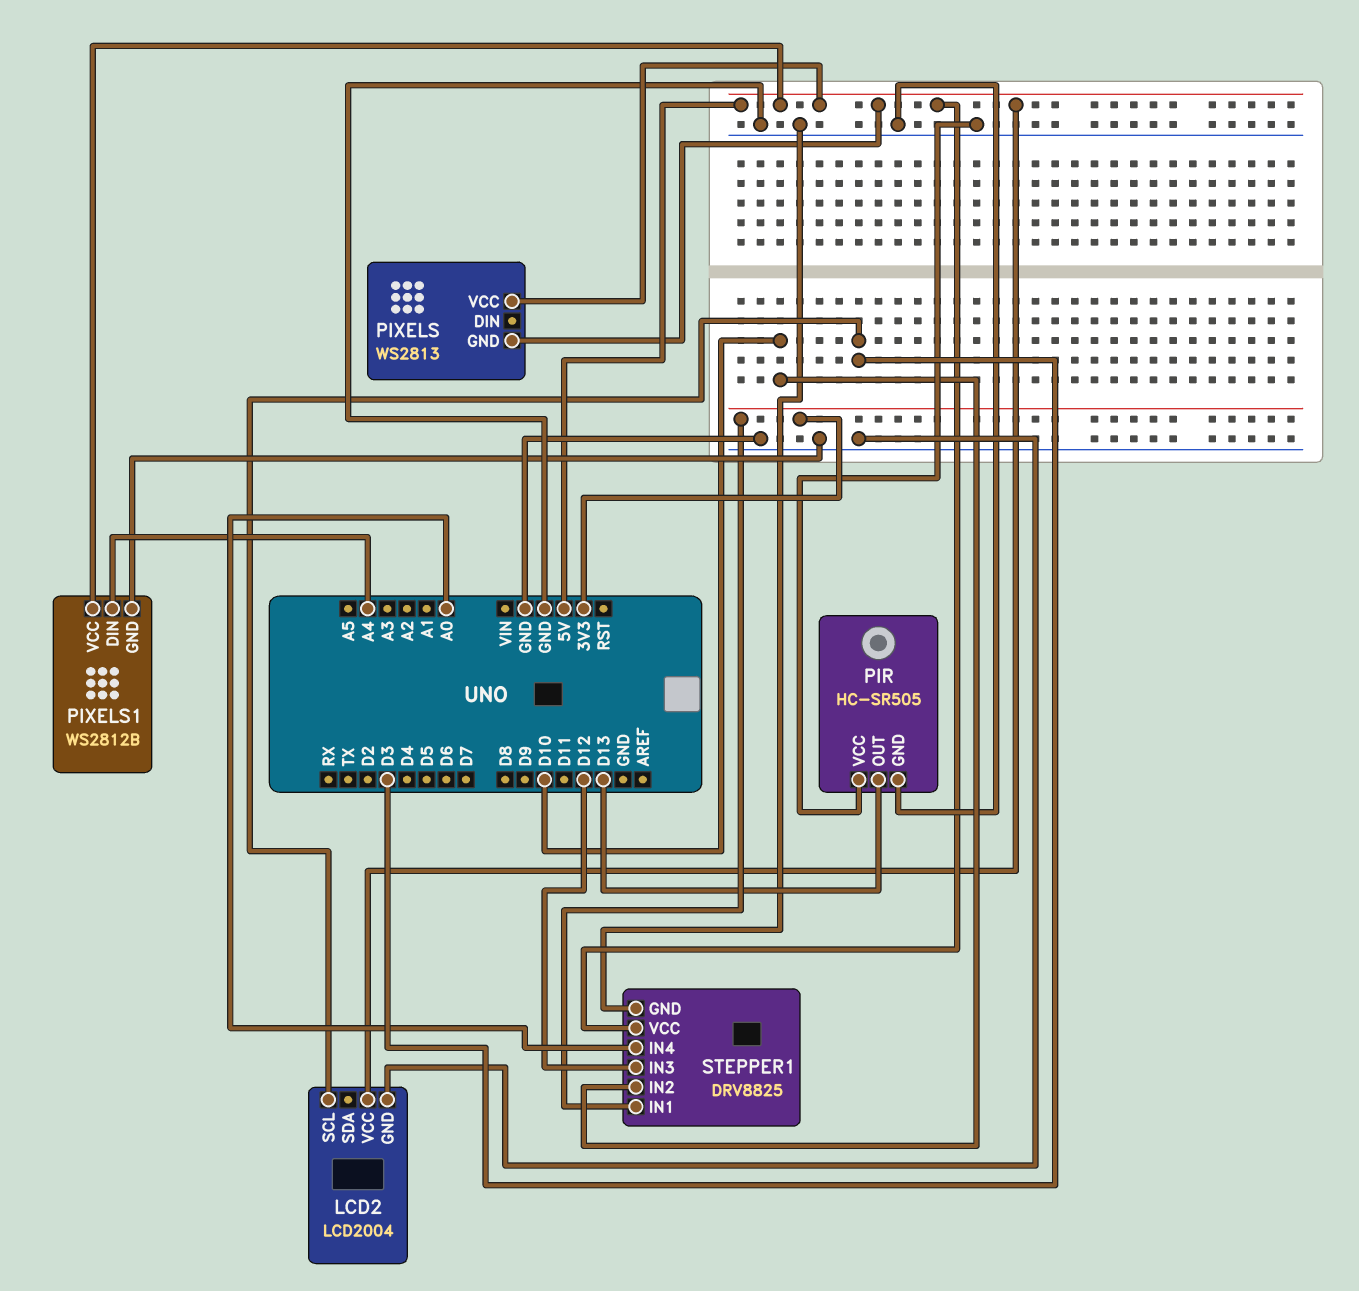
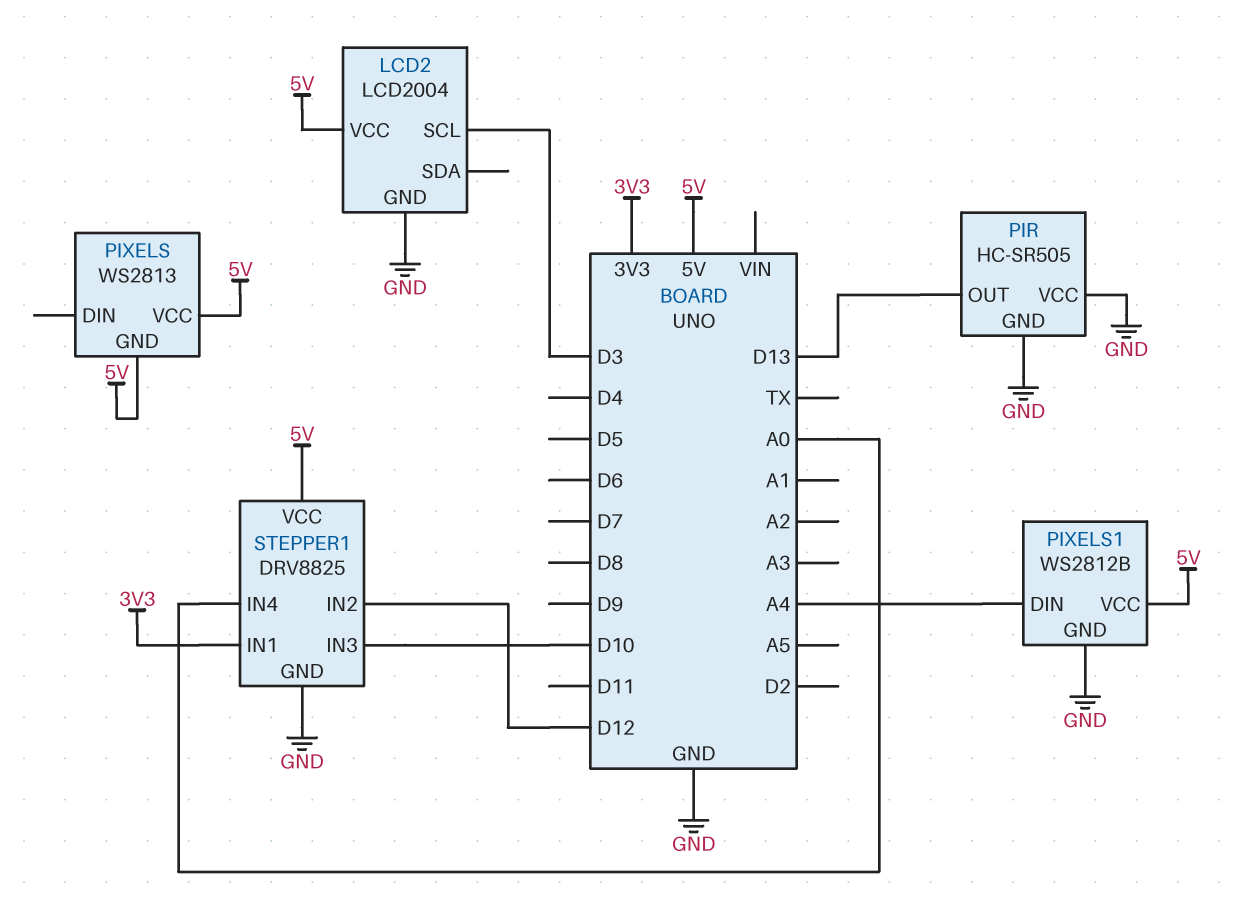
STEPPER1 pin IN2: D10 -> D12
STEPPER1 pin IN3: D12 -> D10

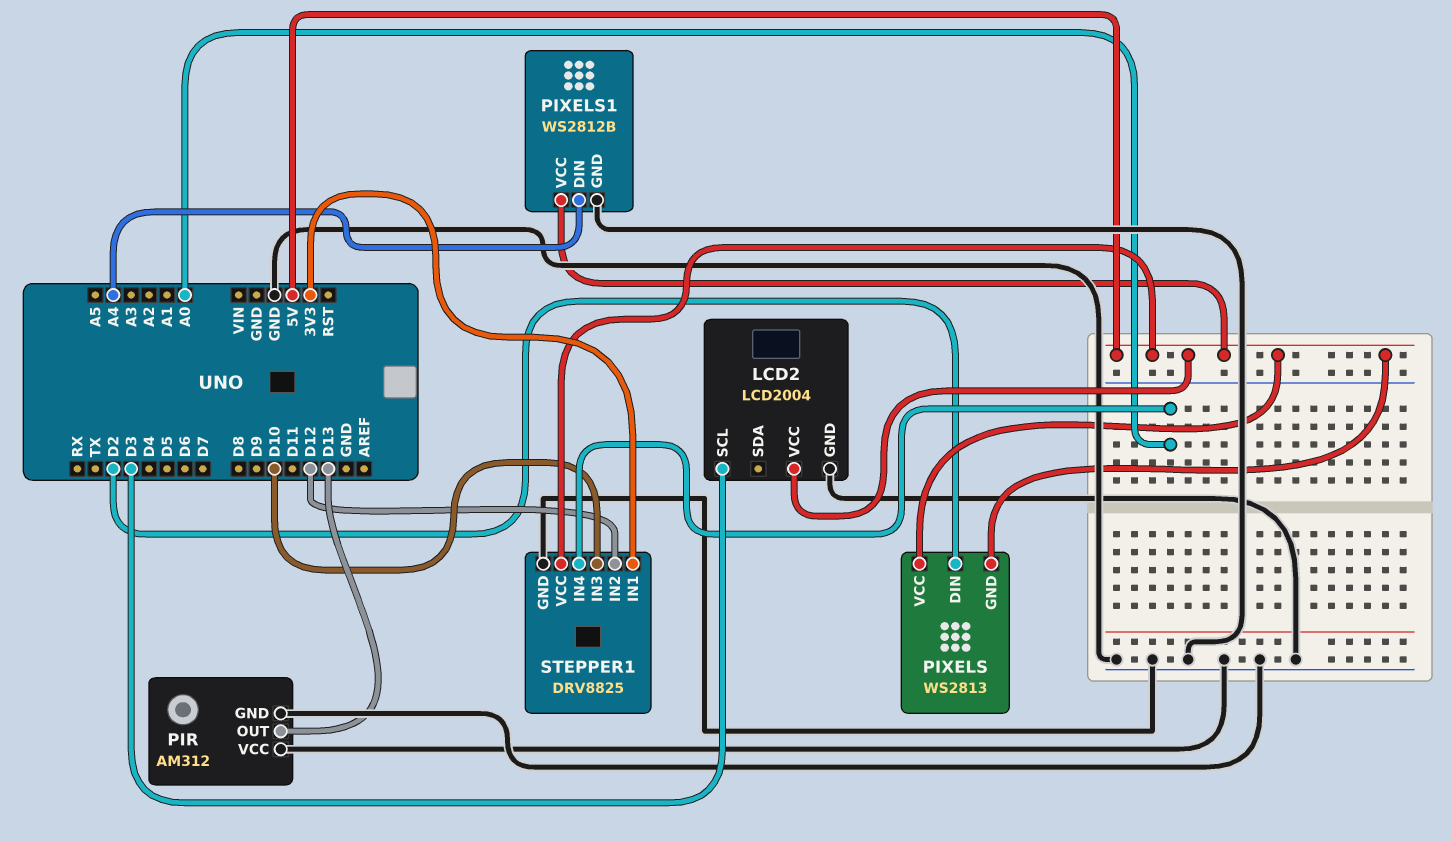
PIR: HC-SR505 -> AM312
PIXELS pin DIN: none -> D2

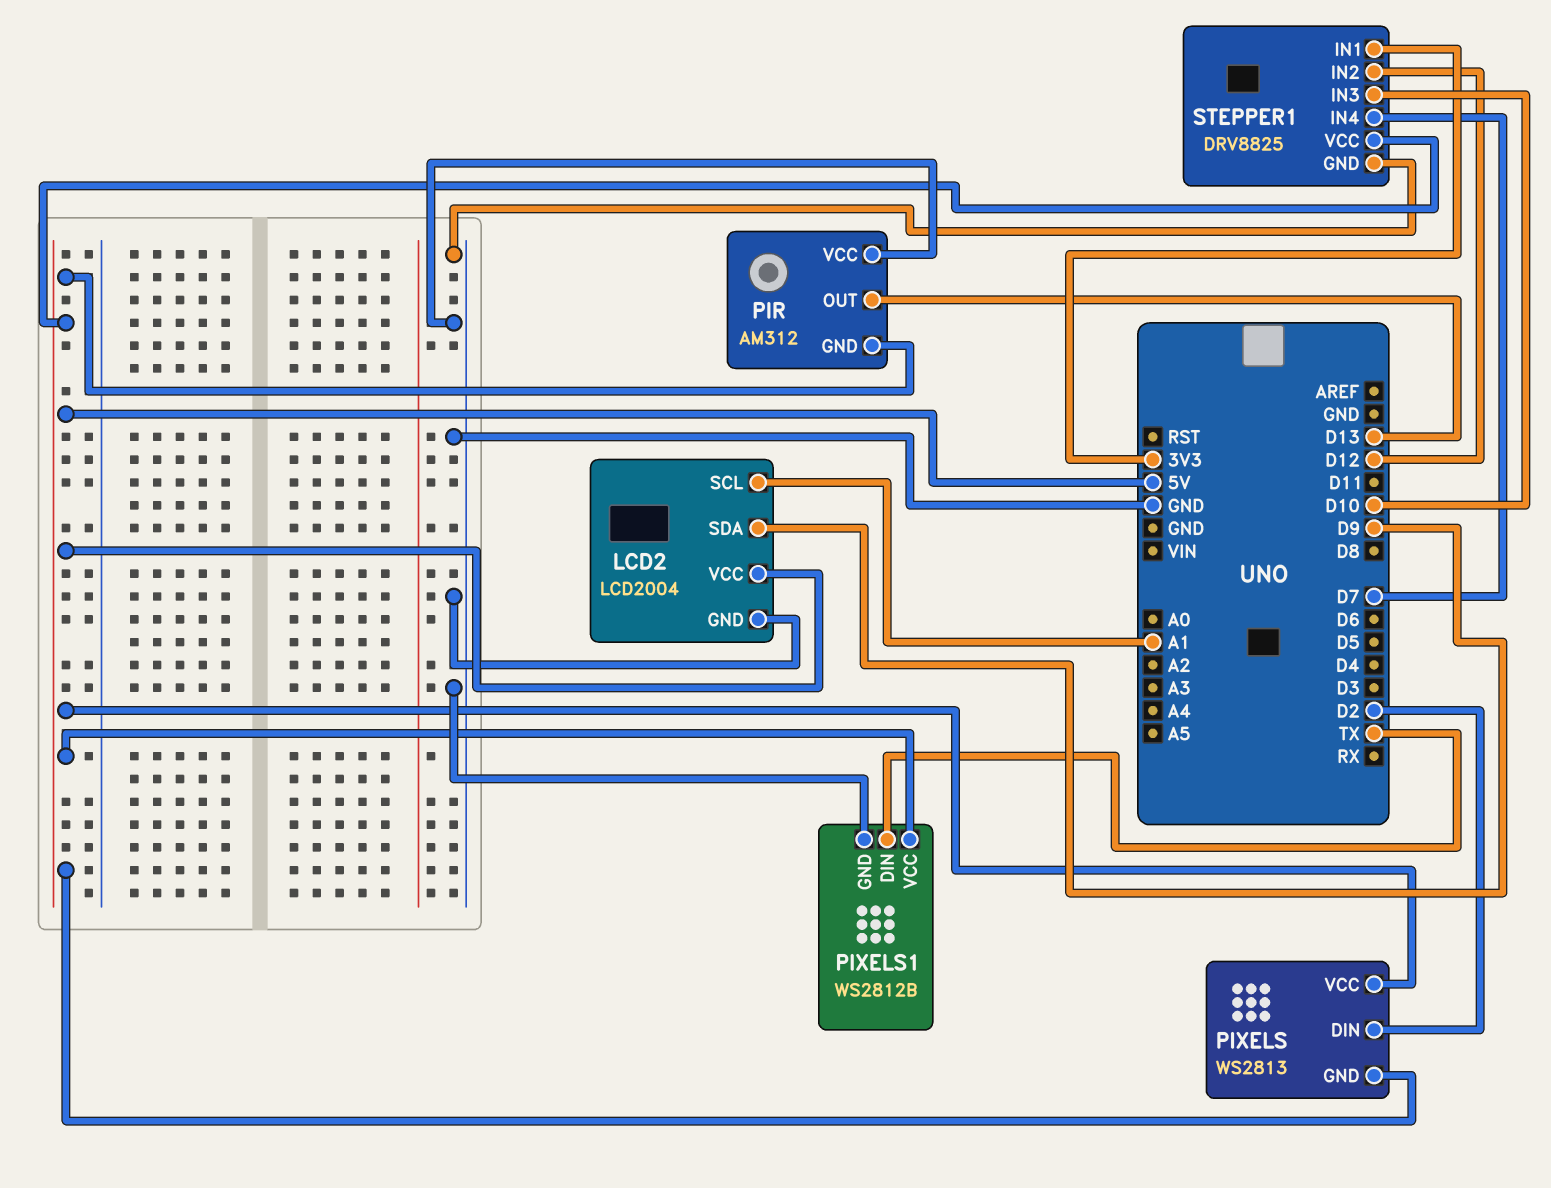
LCD2 pin SCL: D3 -> A1
LCD2 pin SDA: none -> D9
PIR pin GND: GND -> 5V
PIXELS1 pin DIN: A4 -> TX
STEPPER1 pin IN4: A0 -> D7

